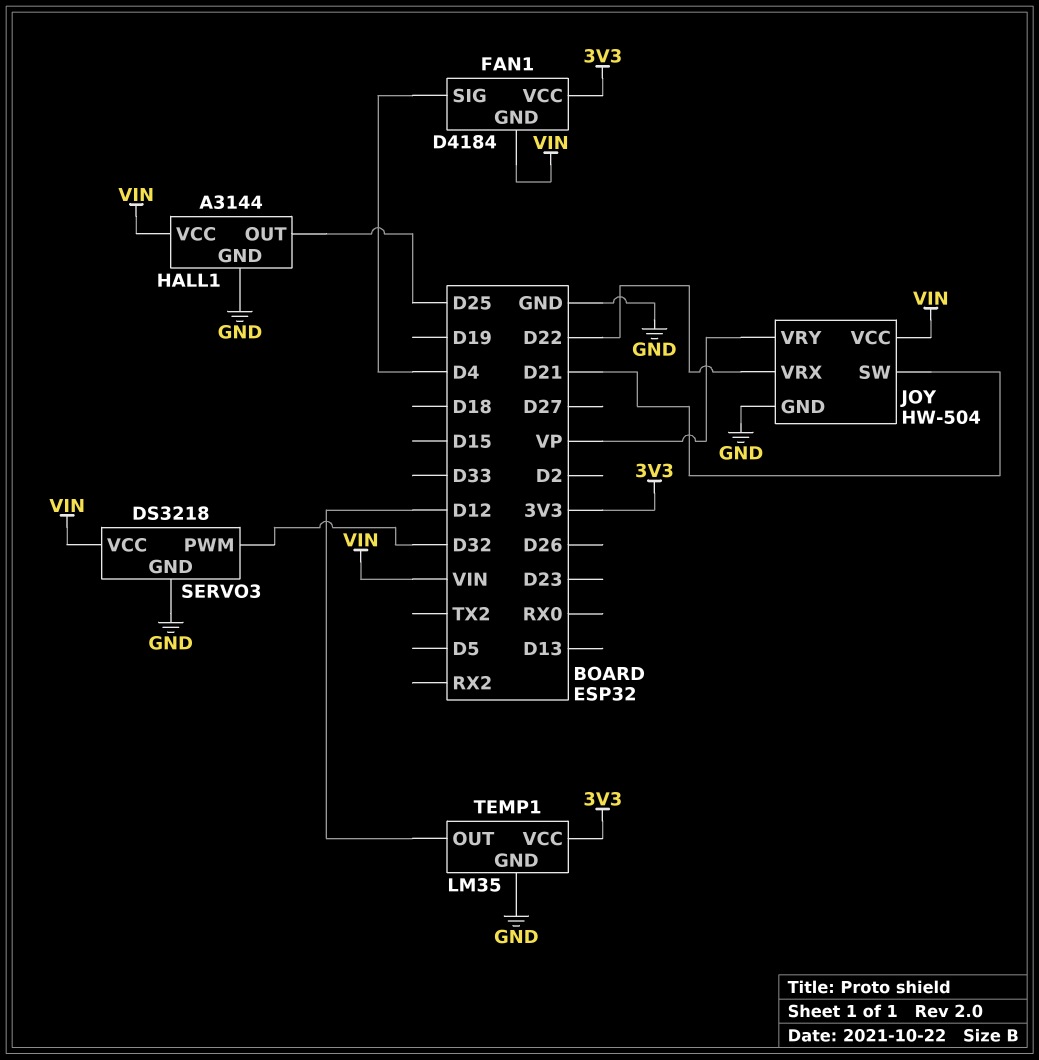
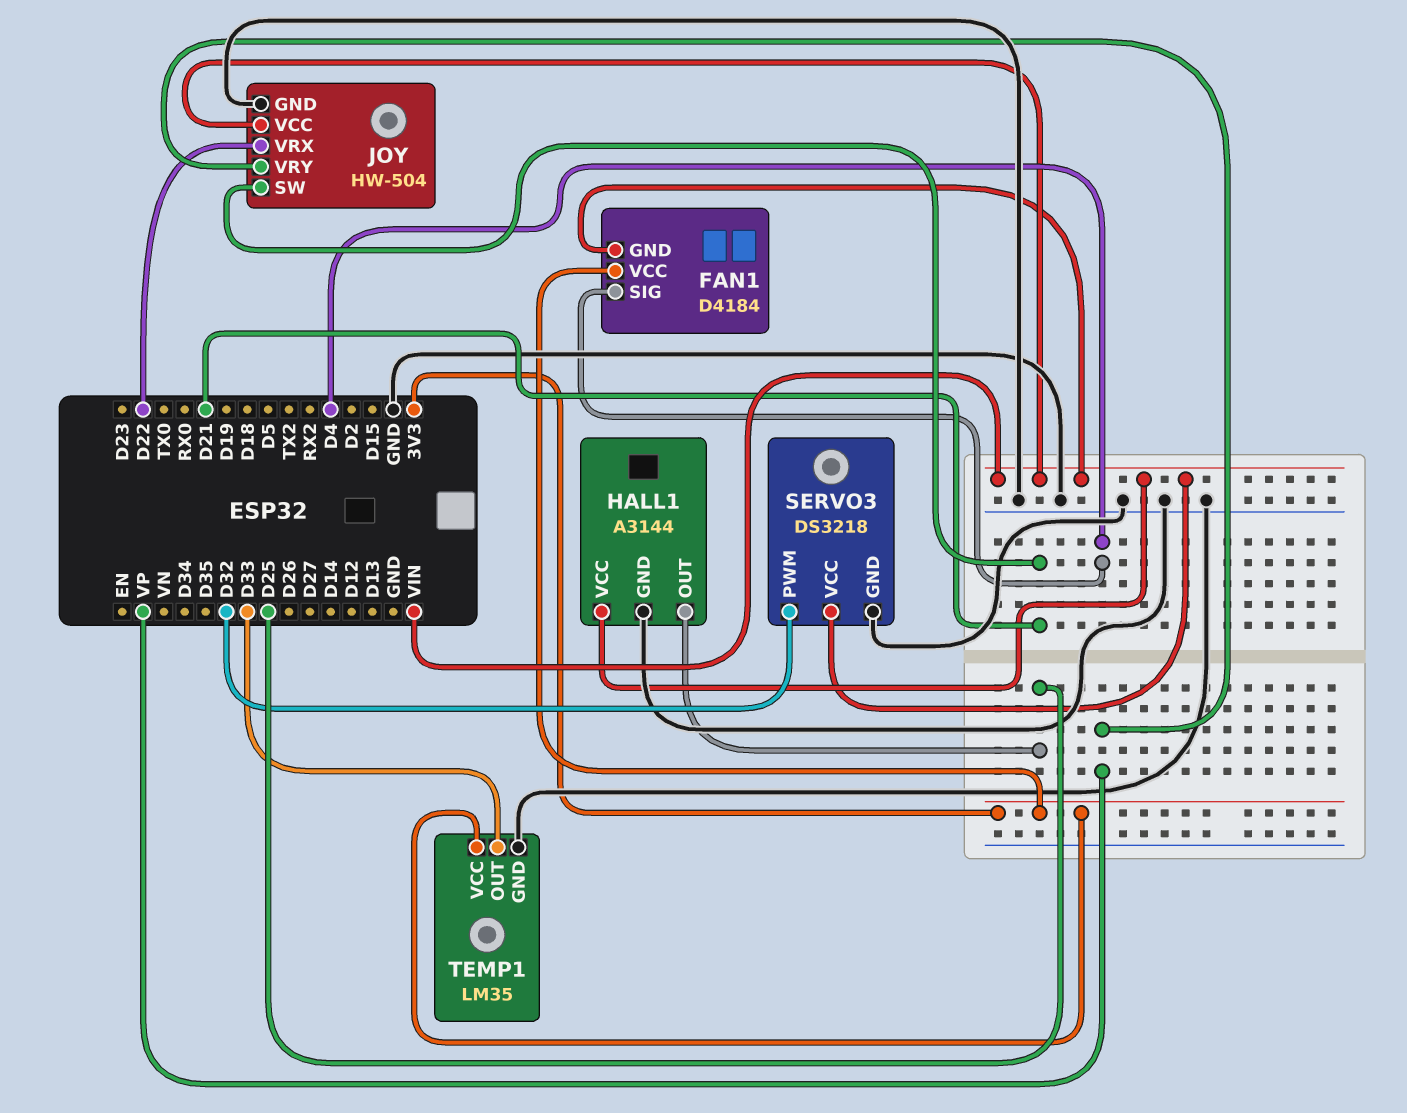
TEMP1 pin OUT: D12 -> D33

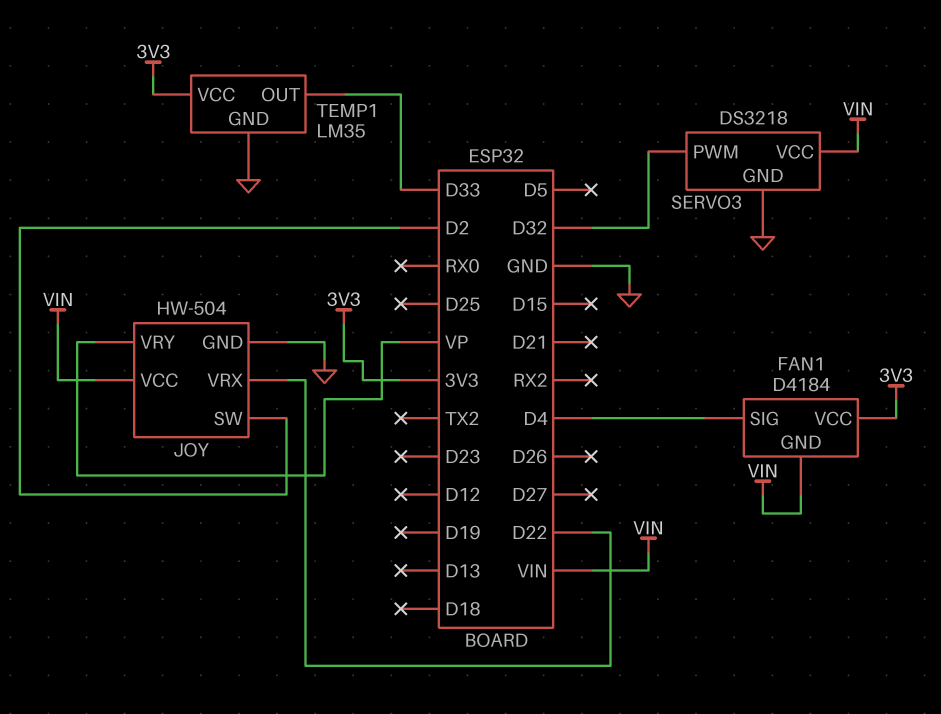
HALL1: A3144 -> none
HALL1 pin GND: GND -> none
HALL1 pin OUT: D25 -> none
HALL1 pin VCC: VIN -> none
JOY pin SW: D21 -> D2

